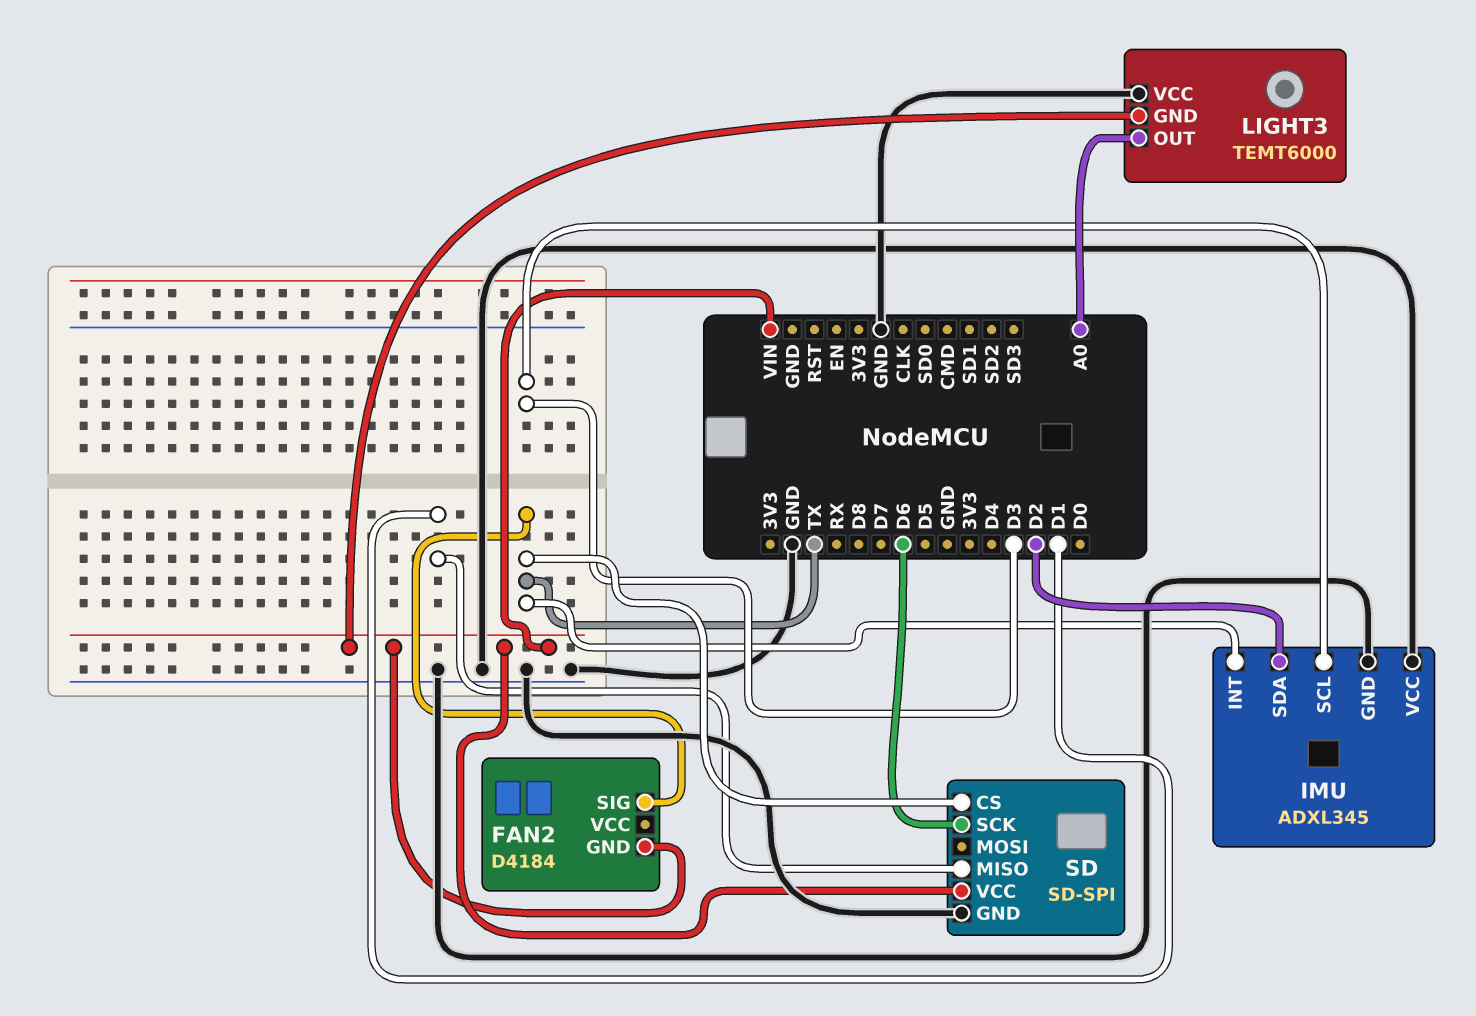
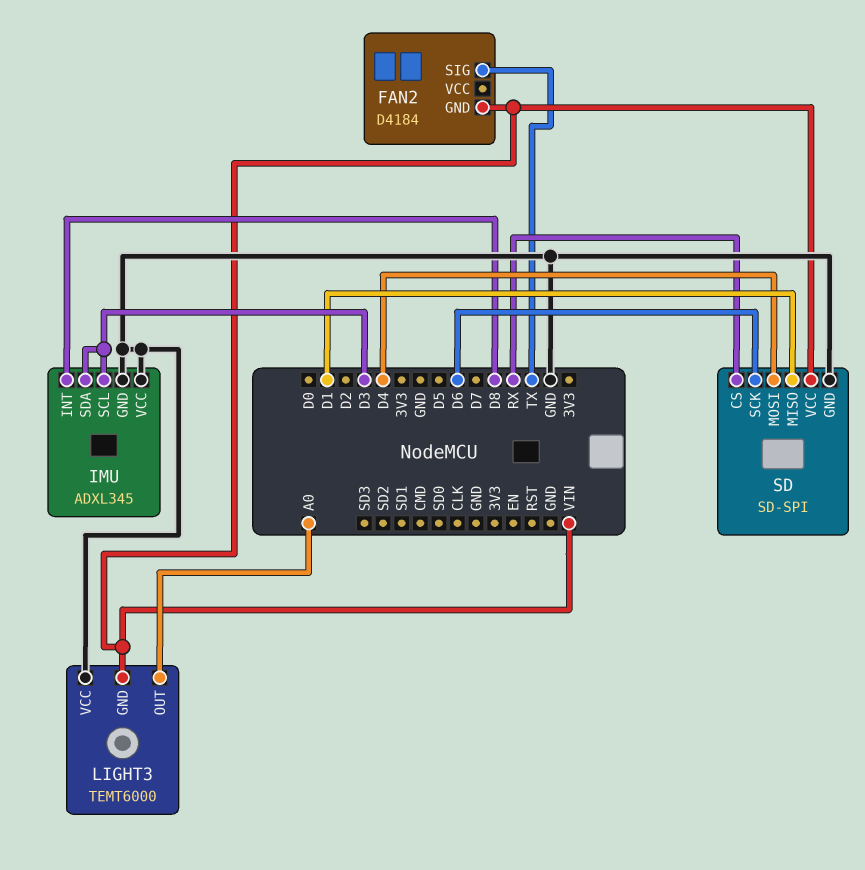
IMU pin INT: TX -> D8
IMU pin SDA: D2 -> D3
SD pin CS: TX -> RX
SD pin MOSI: none -> D4

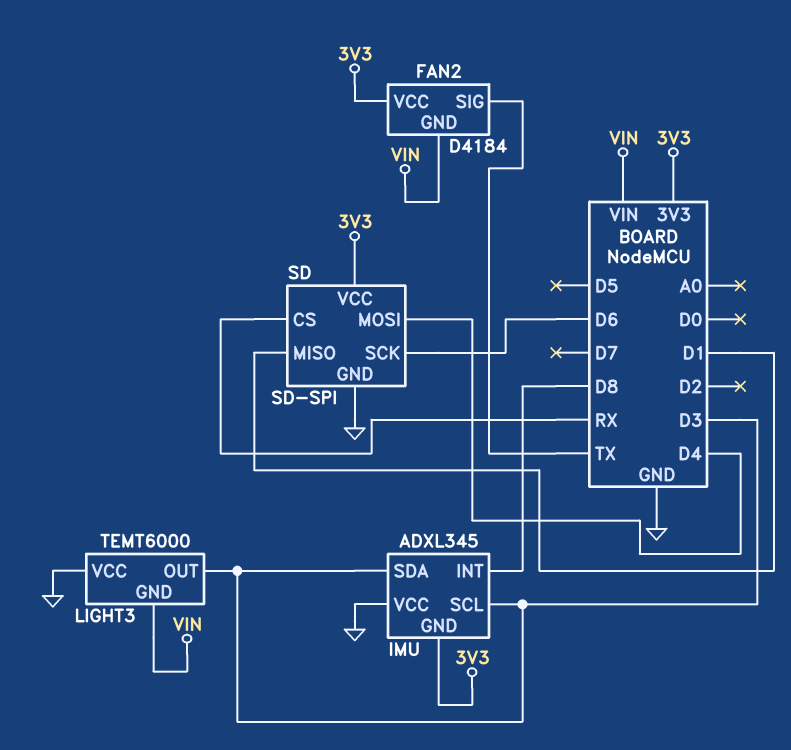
FAN2 pin VCC: none -> 3V3
IMU pin GND: GND -> 3V3
LIGHT3 pin OUT: A0 -> D3
SD pin VCC: VIN -> 3V3

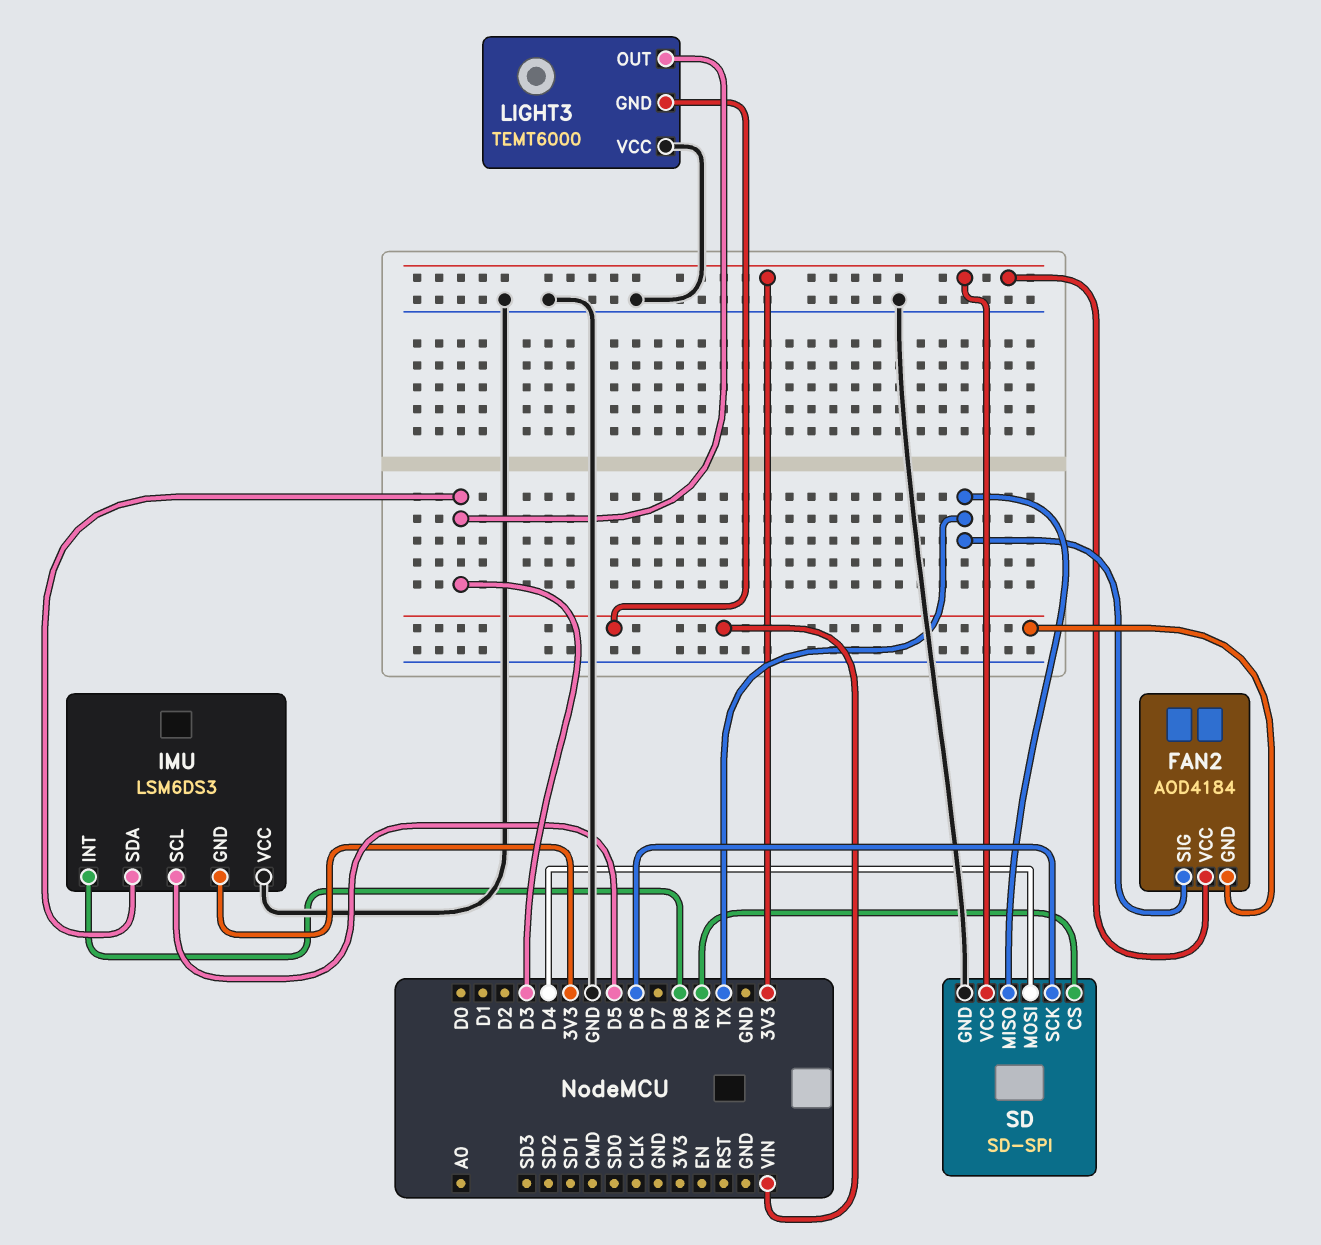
FAN2: D4184 -> AOD4184
IMU: ADXL345 -> LSM6DS3
IMU pin SCL: D3 -> D5
SD pin MISO: D1 -> TX

